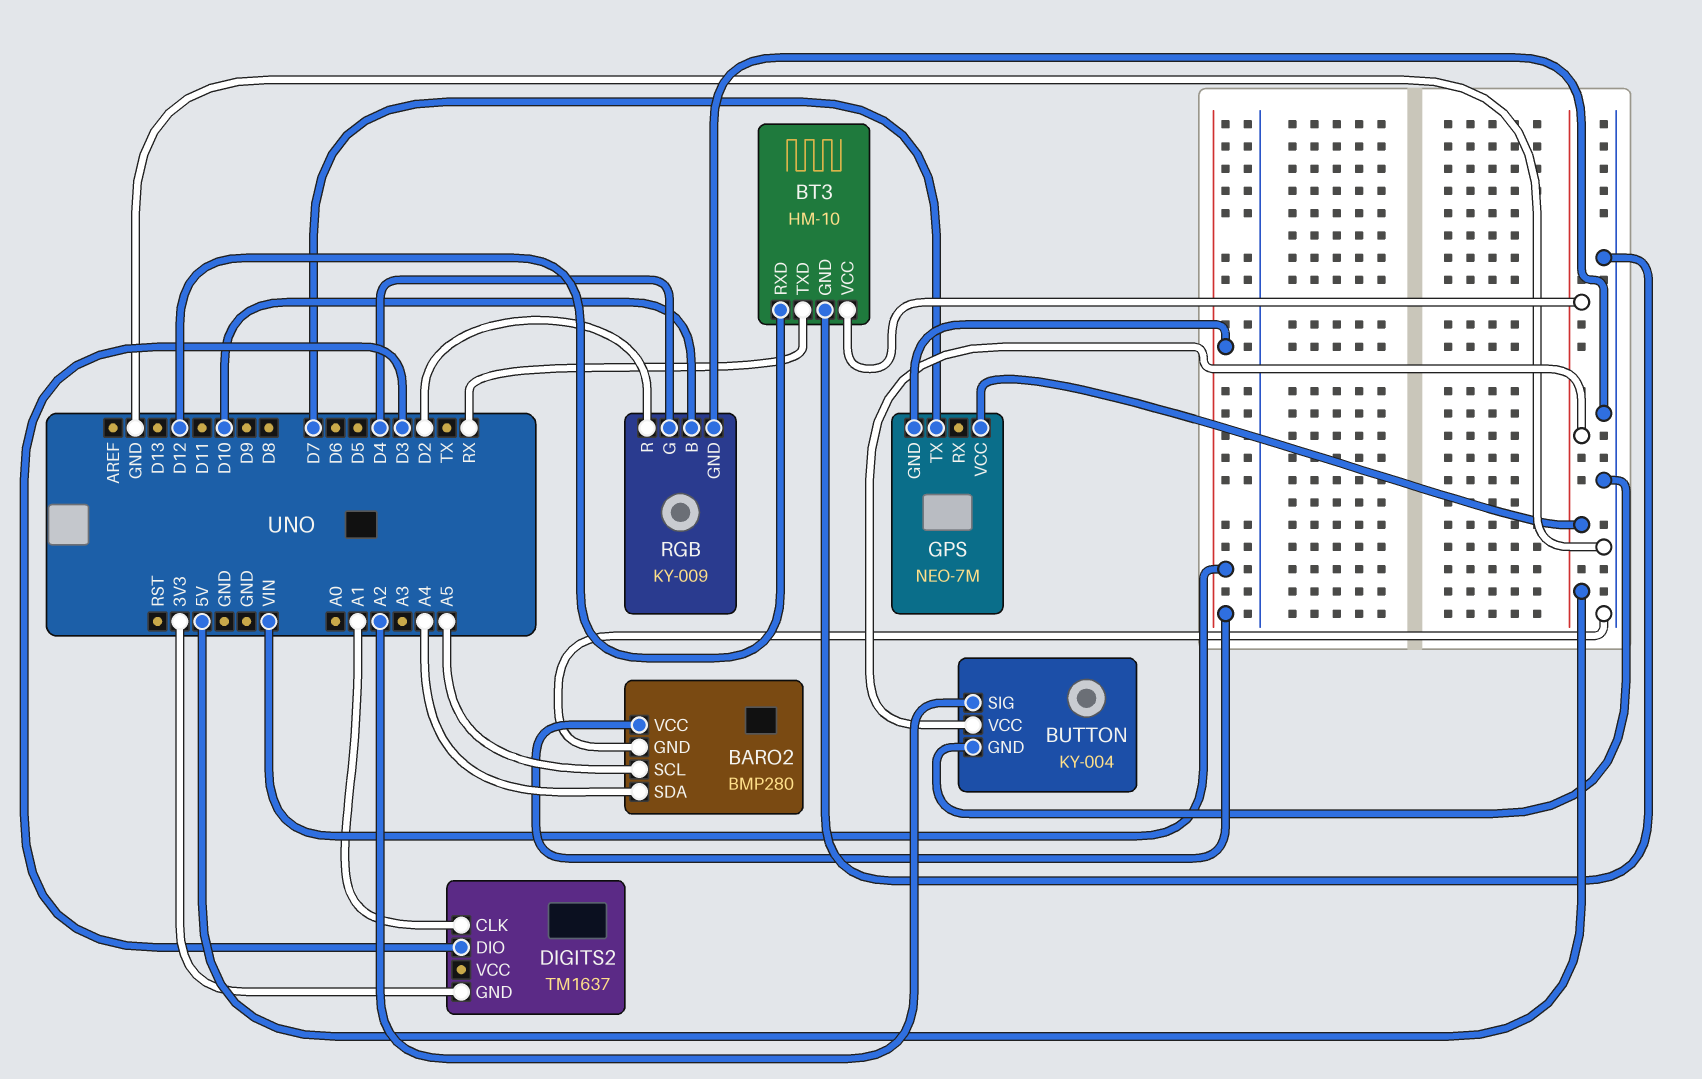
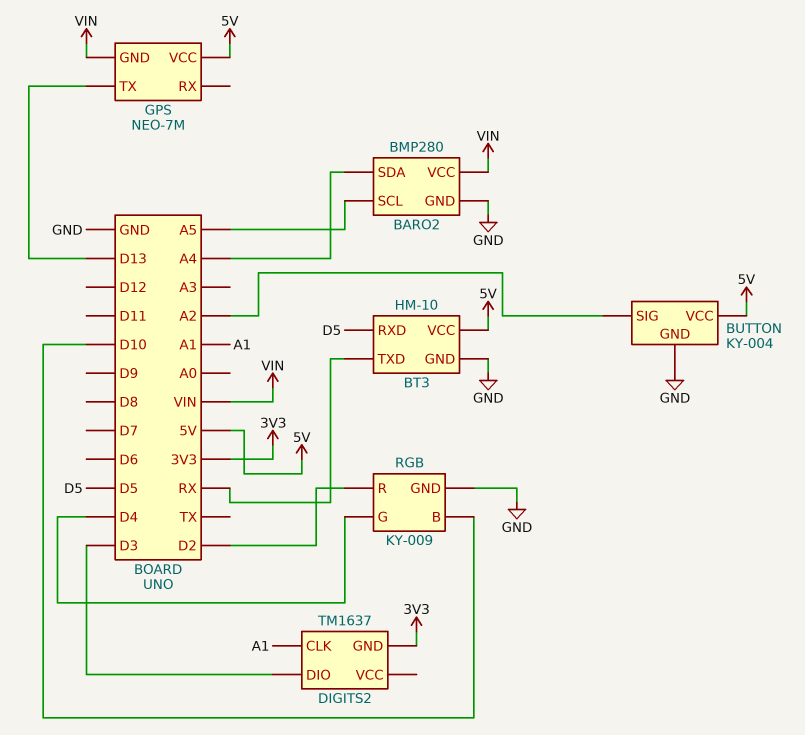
BT3 pin RXD: D12 -> D5
GPS pin TX: D7 -> D13

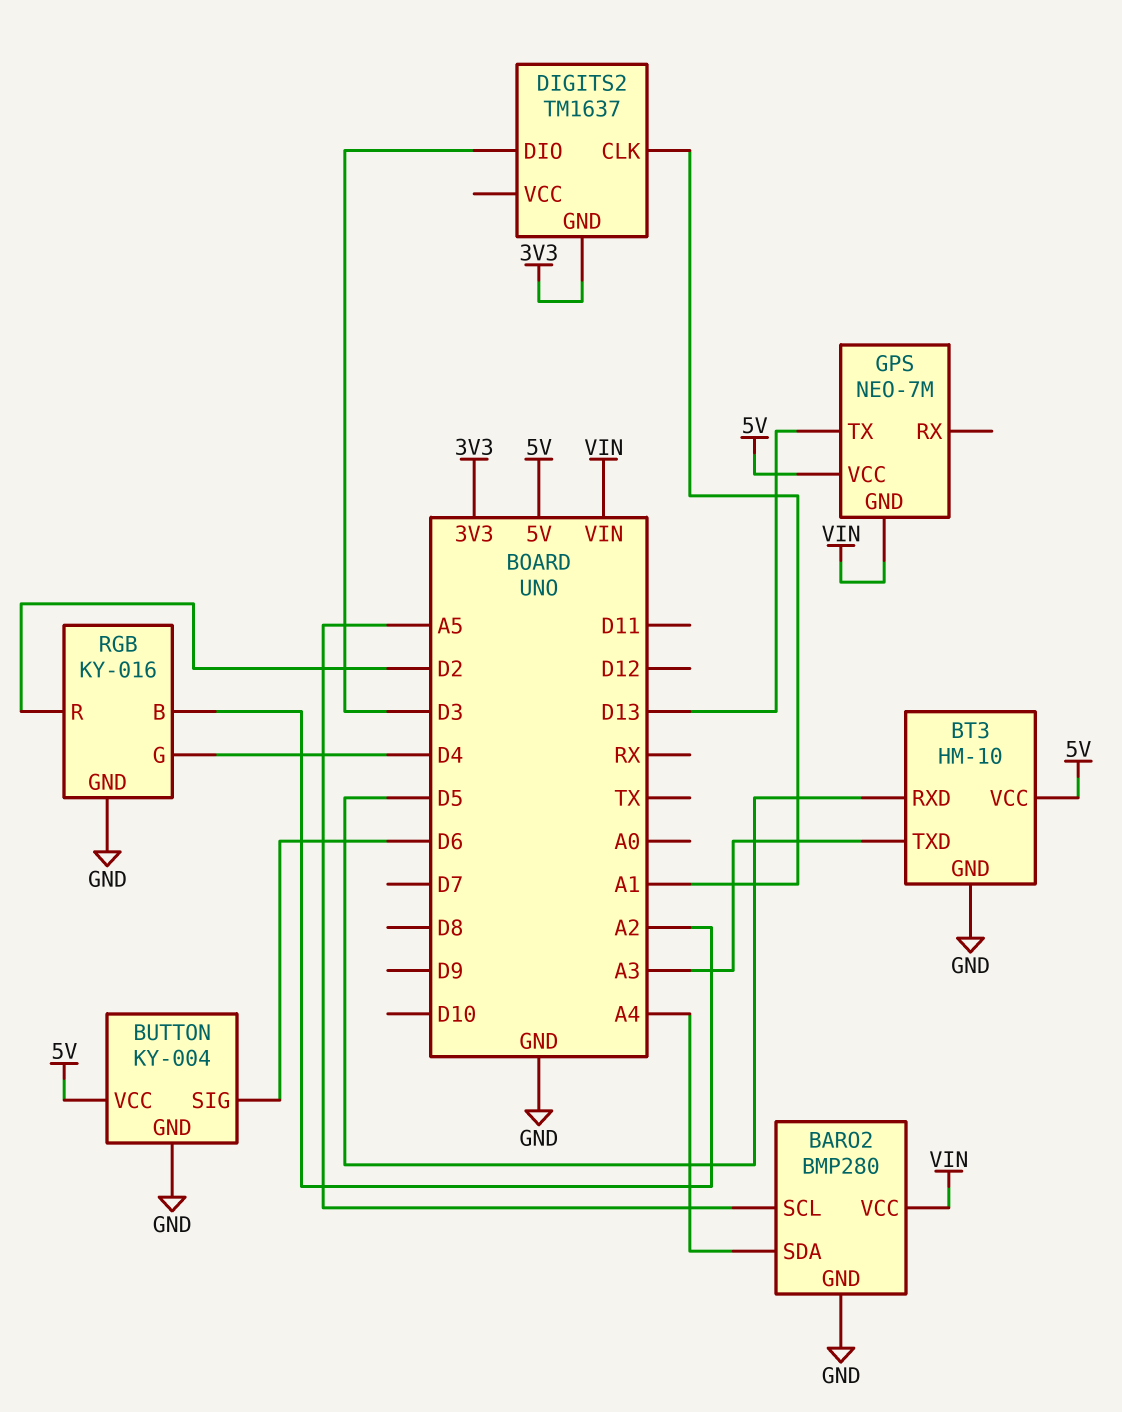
BT3 pin TXD: RX -> A3
BUTTON pin SIG: A2 -> D6
RGB: KY-009 -> KY-016
RGB pin B: D10 -> A2

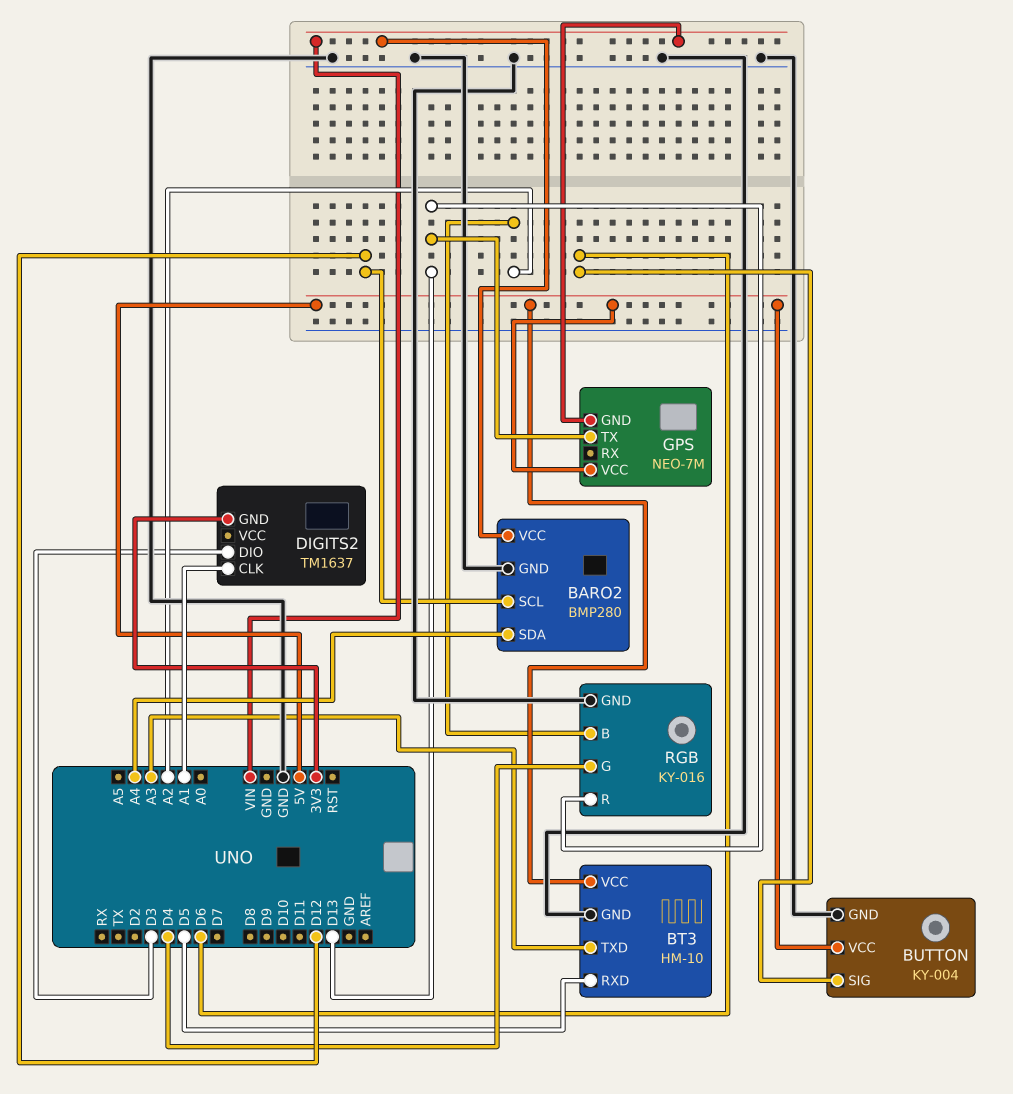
BARO2 pin SCL: A5 -> D12
RGB pin R: D2 -> D13

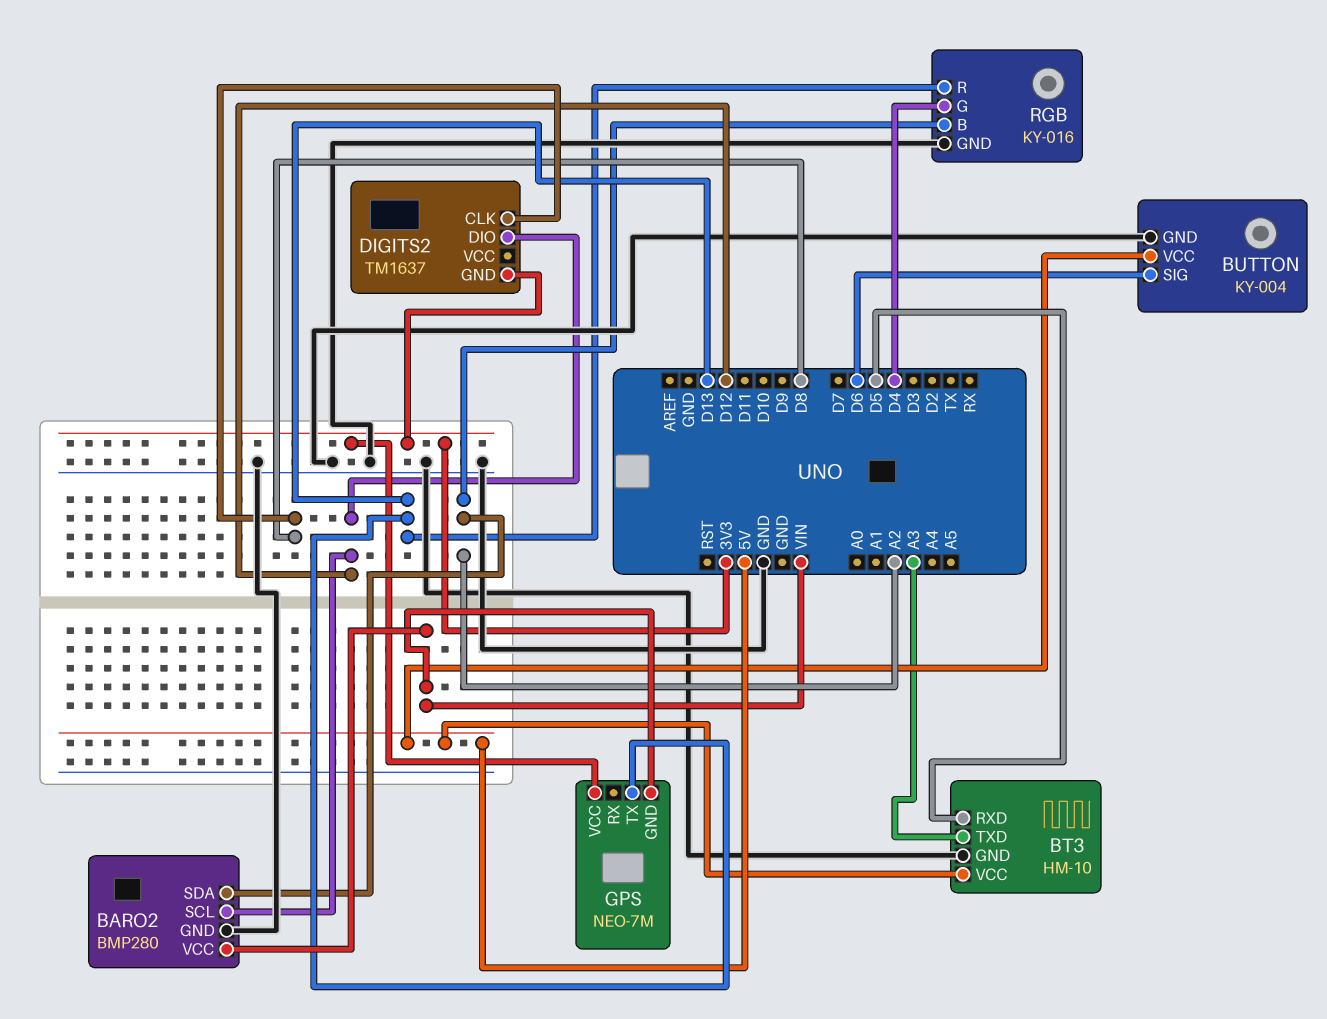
BARO2 pin SDA: A4 -> A2
DIGITS2 pin CLK: A1 -> D8
DIGITS2 pin DIO: D3 -> D12
GPS pin VCC: 5V -> 3V3

